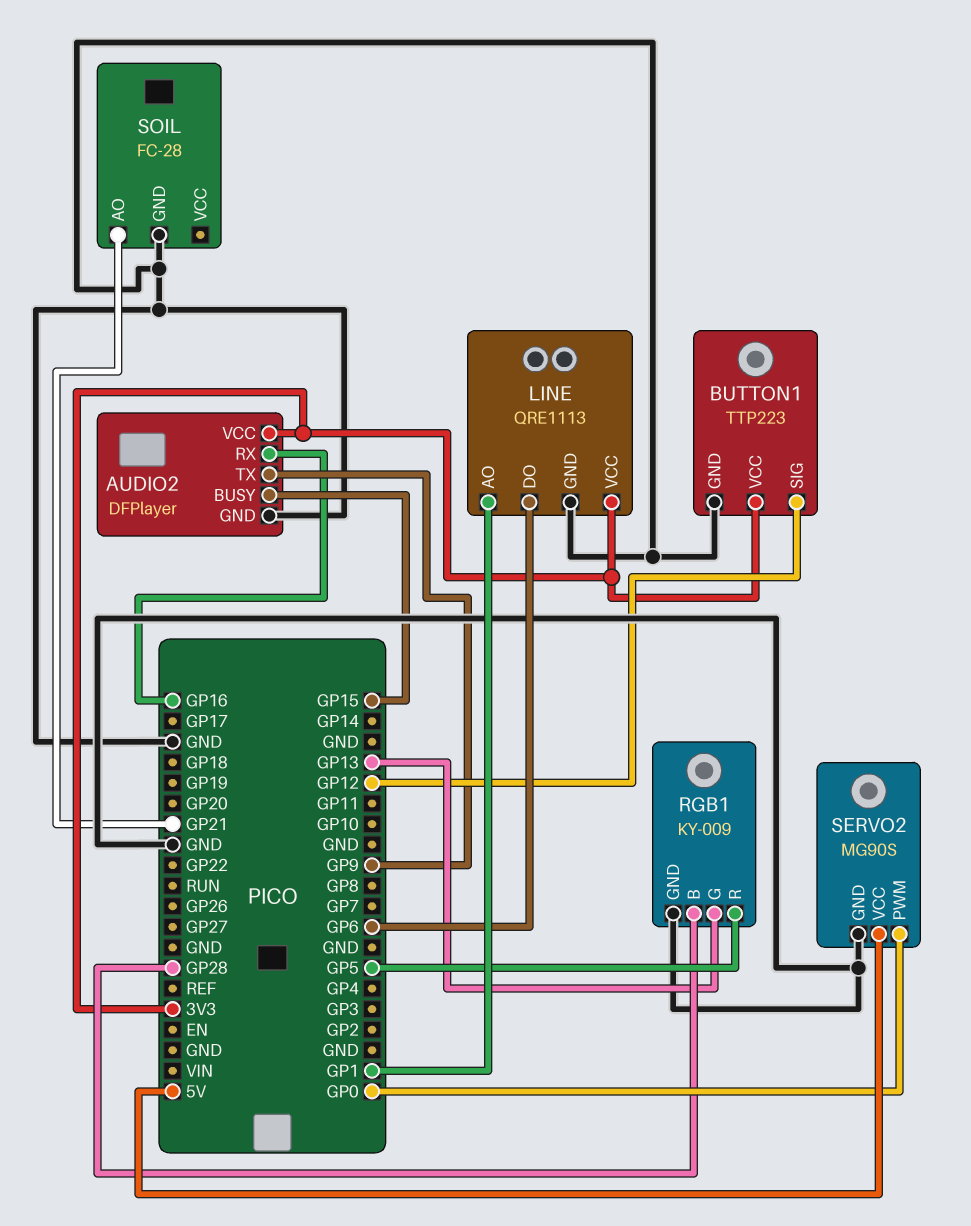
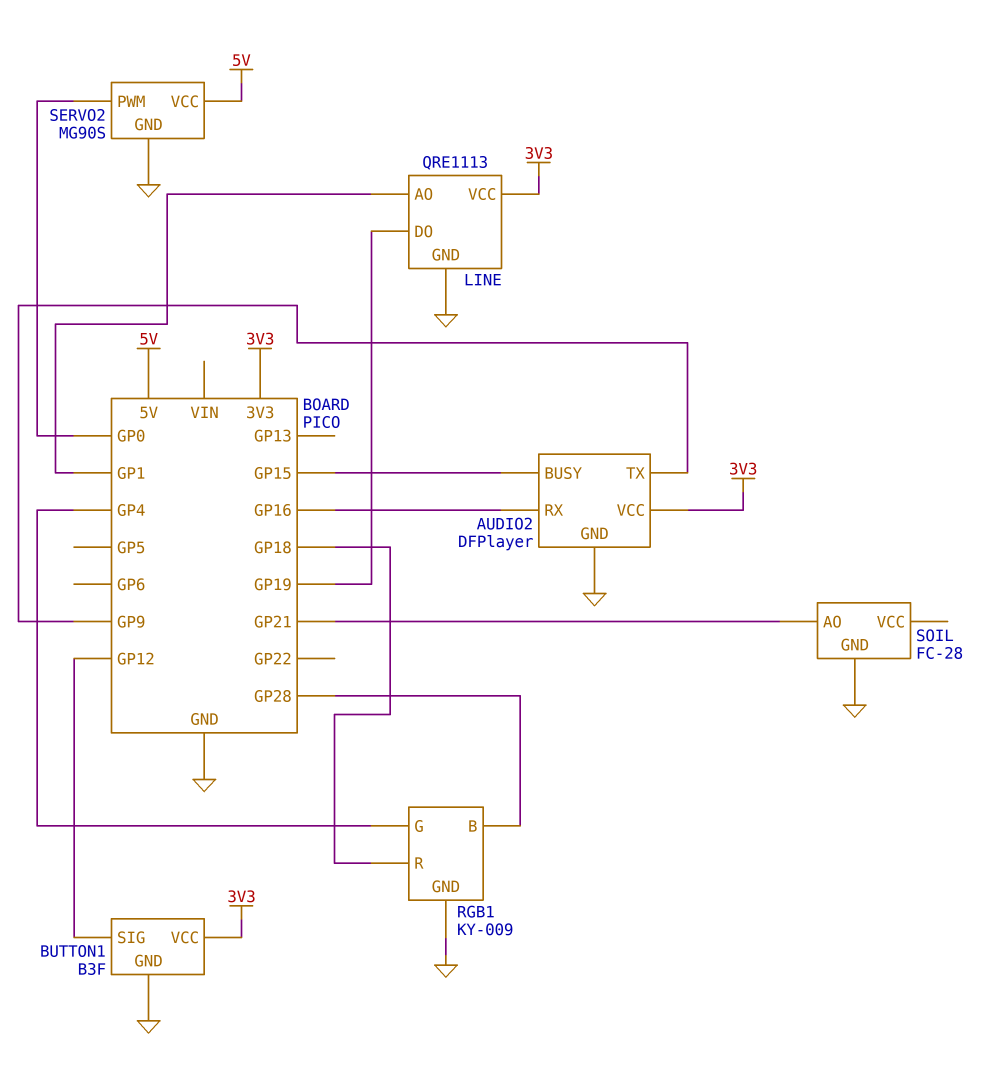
BUTTON1: TTP223 -> B3F
LINE pin DO: GP6 -> GP19
RGB1 pin G: GP13 -> GP4
RGB1 pin R: GP5 -> GP18

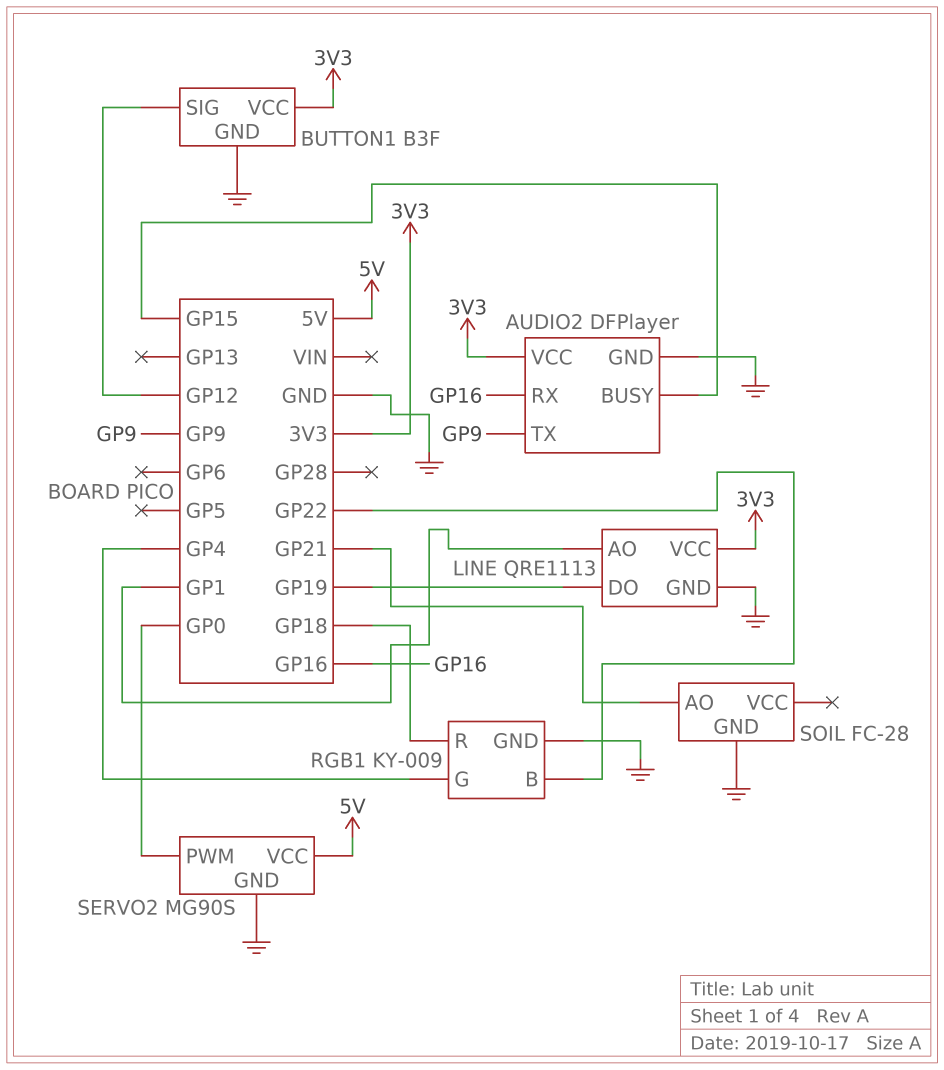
RGB1 pin B: GP28 -> GP22

